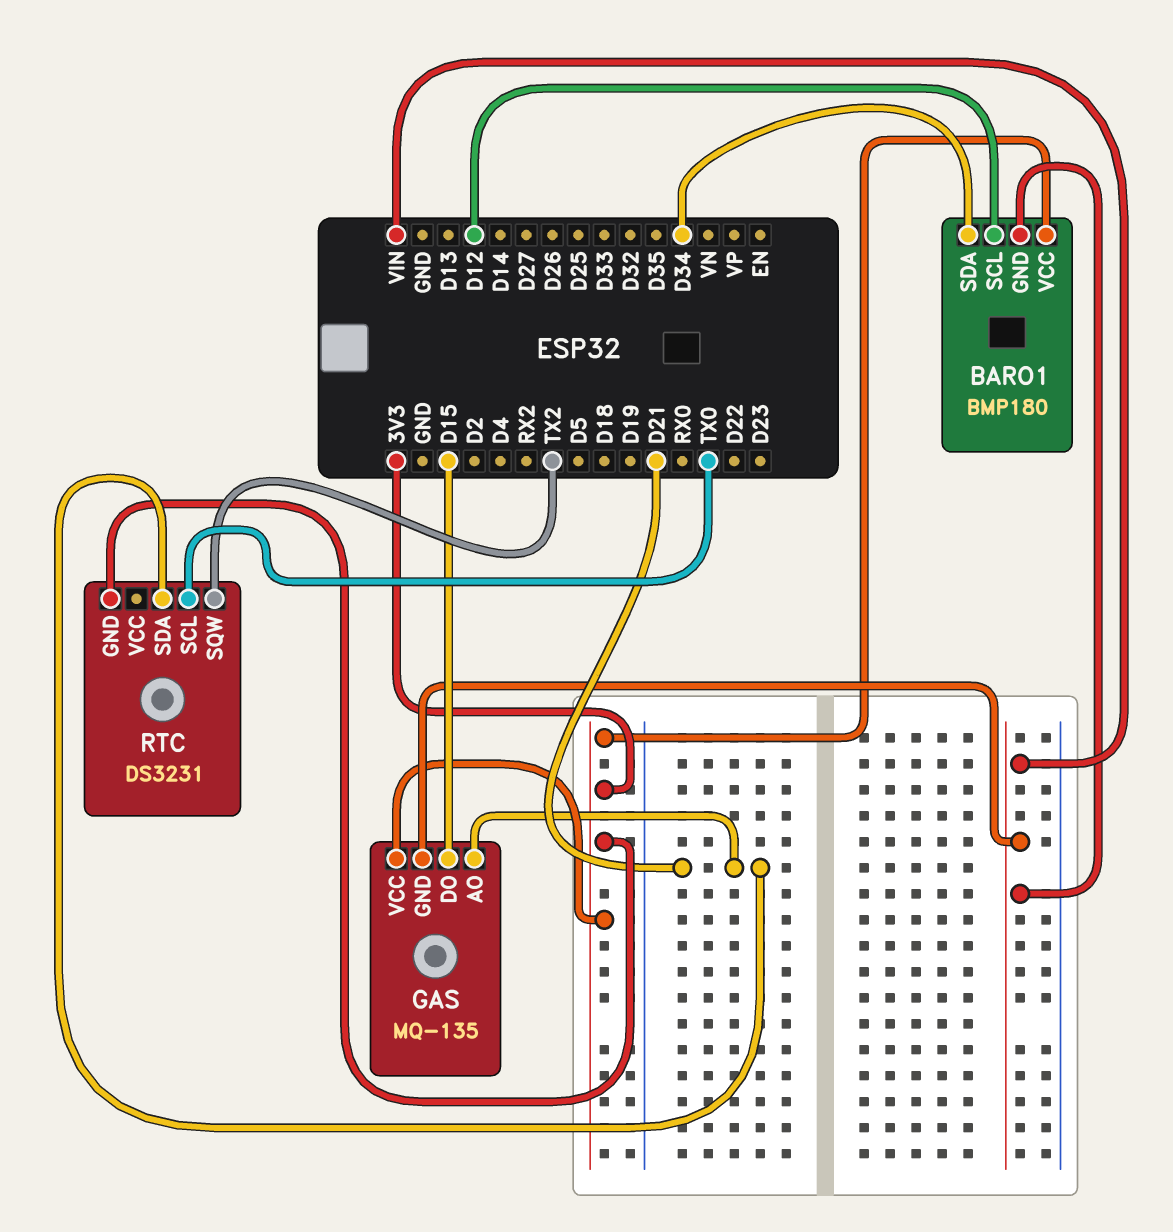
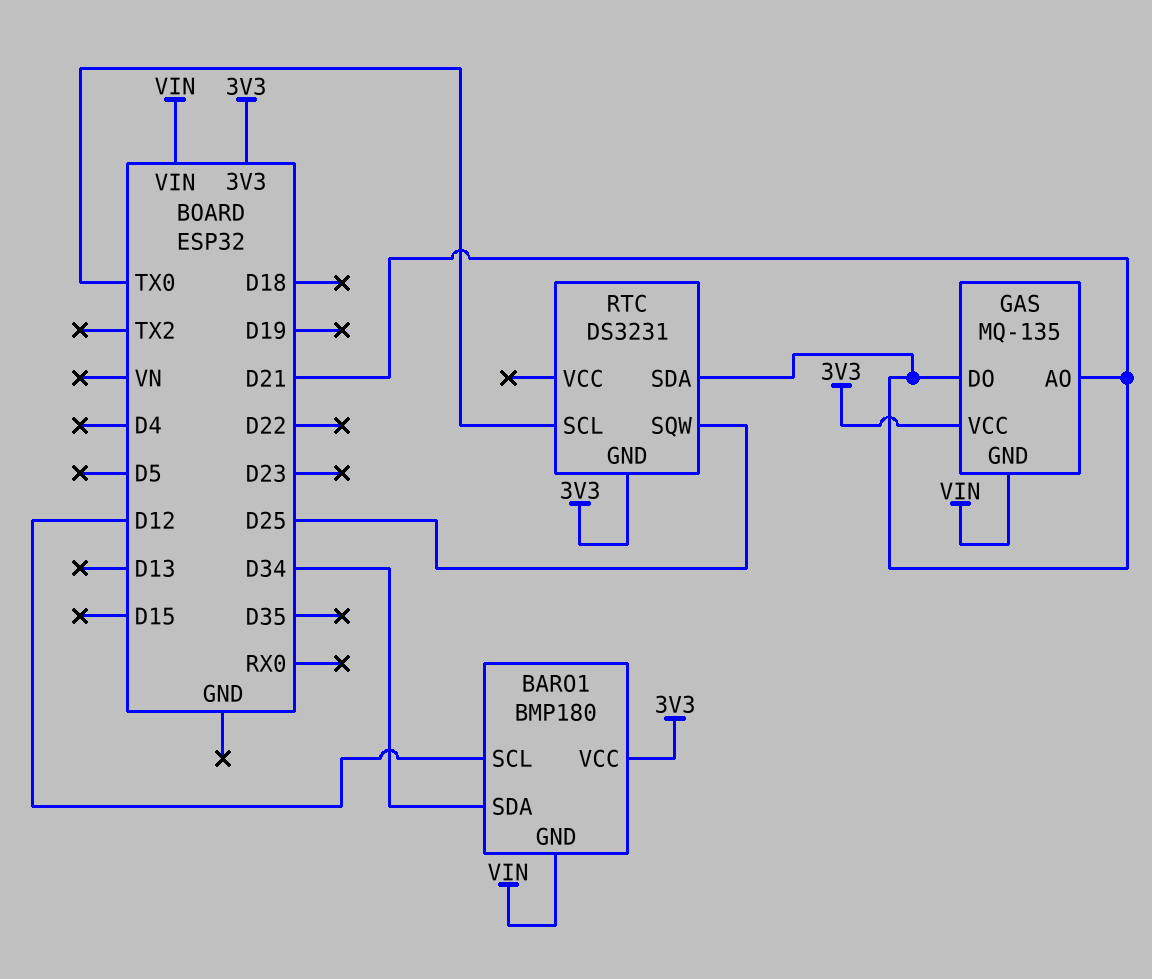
GAS pin DO: D15 -> D21
RTC pin SQW: TX2 -> D25

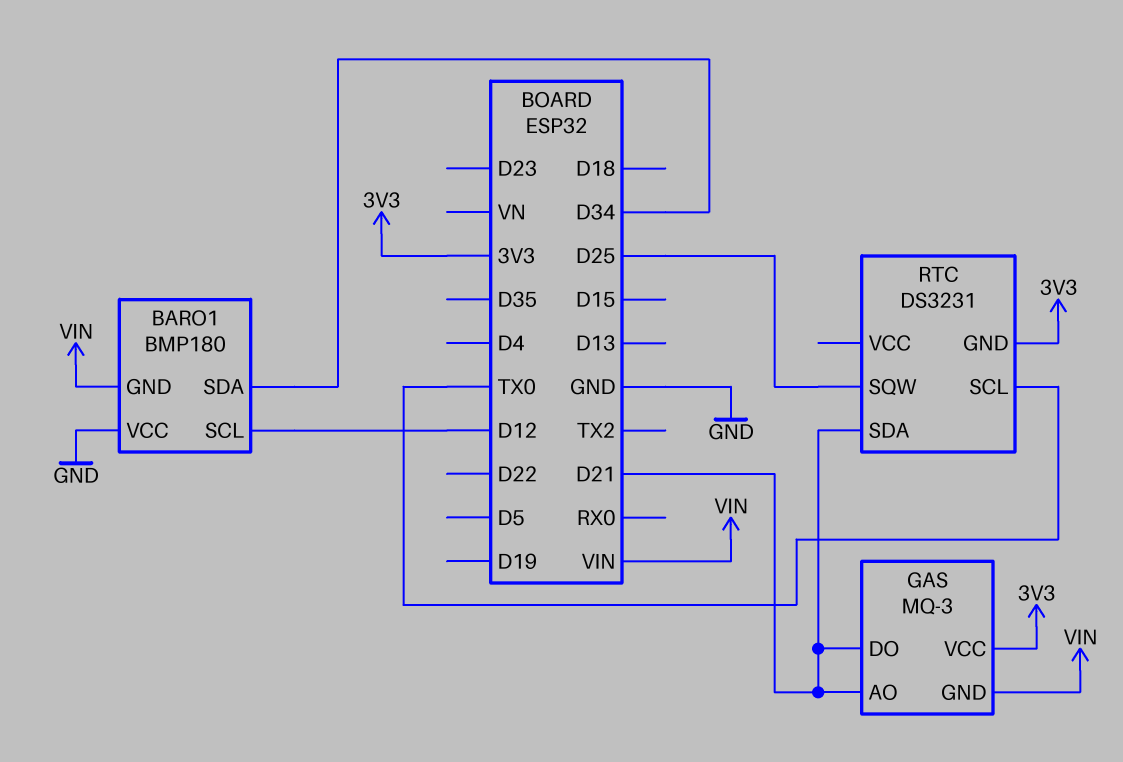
BARO1 pin VCC: 3V3 -> GND
GAS: MQ-135 -> MQ-3

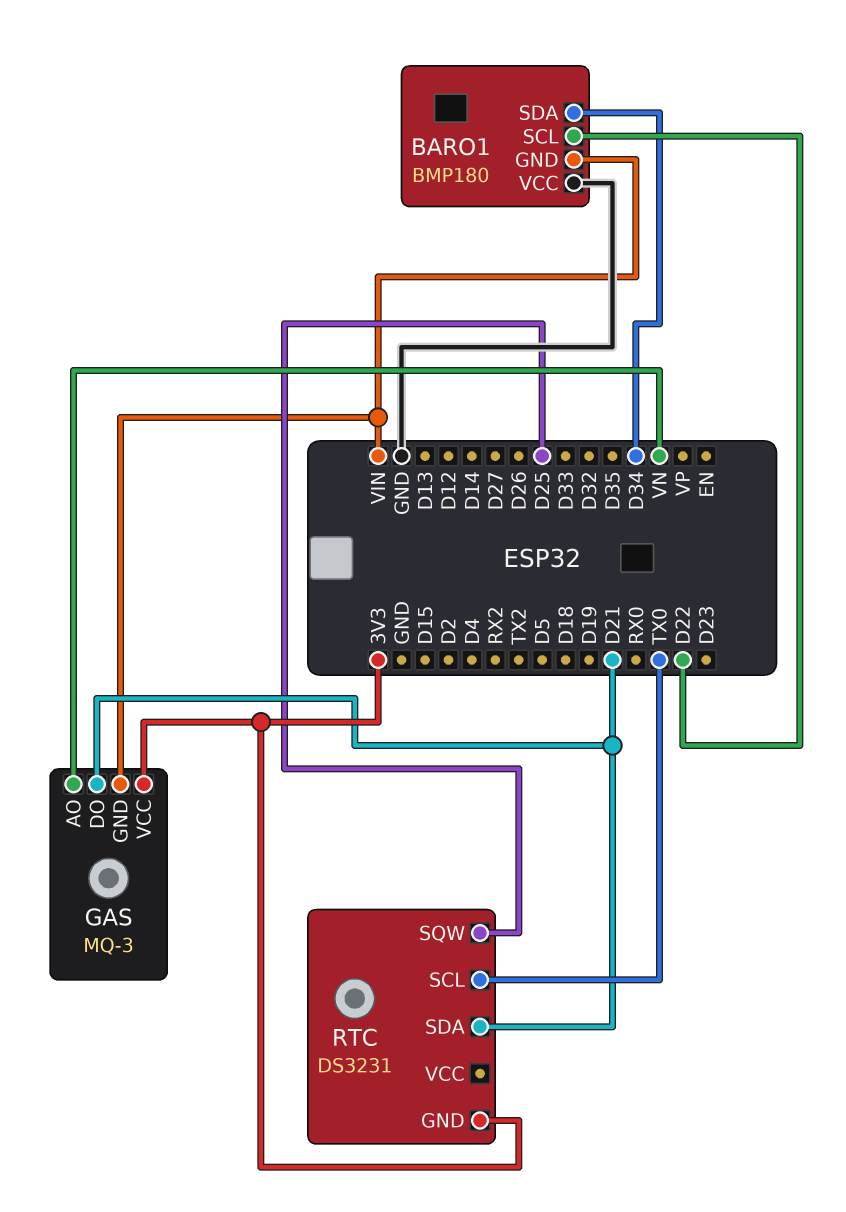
BARO1 pin SCL: D12 -> D22
GAS pin AO: D21 -> VN

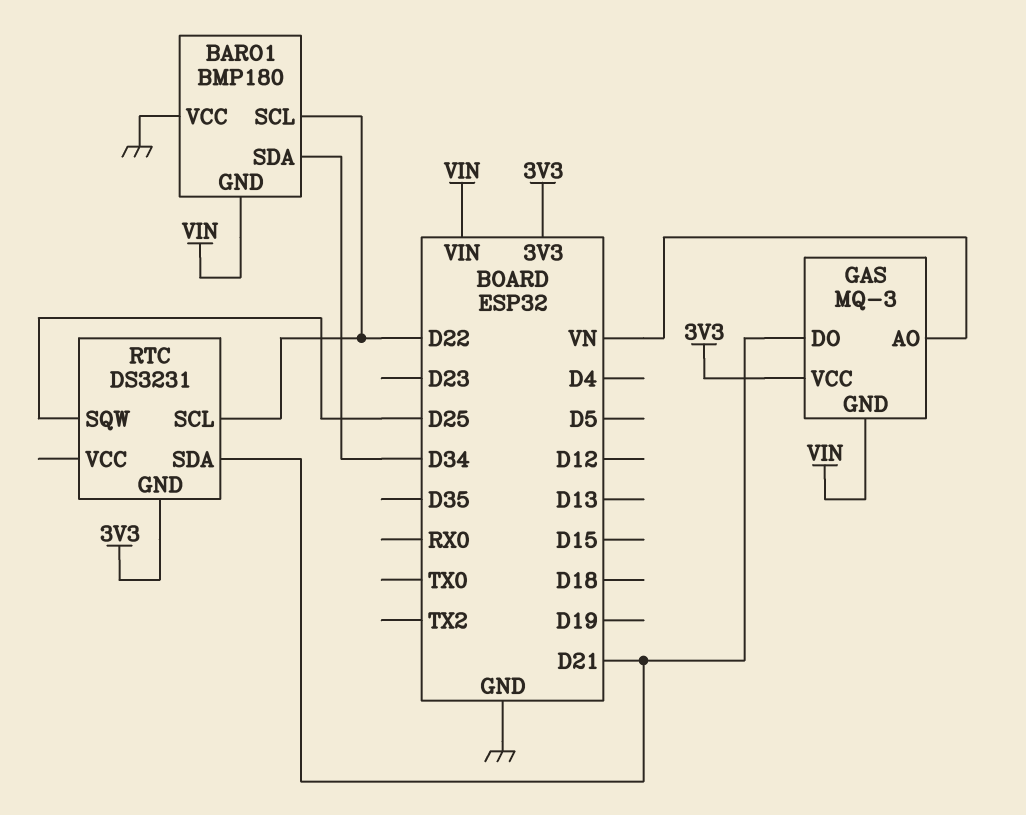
RTC pin SCL: TX0 -> D22

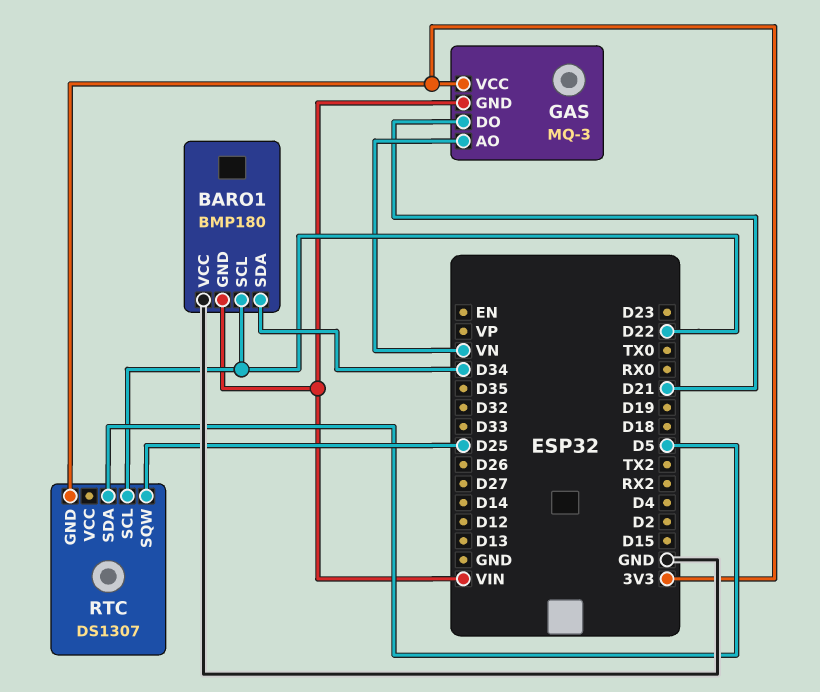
RTC: DS3231 -> DS1307
RTC pin SDA: D21 -> D5

